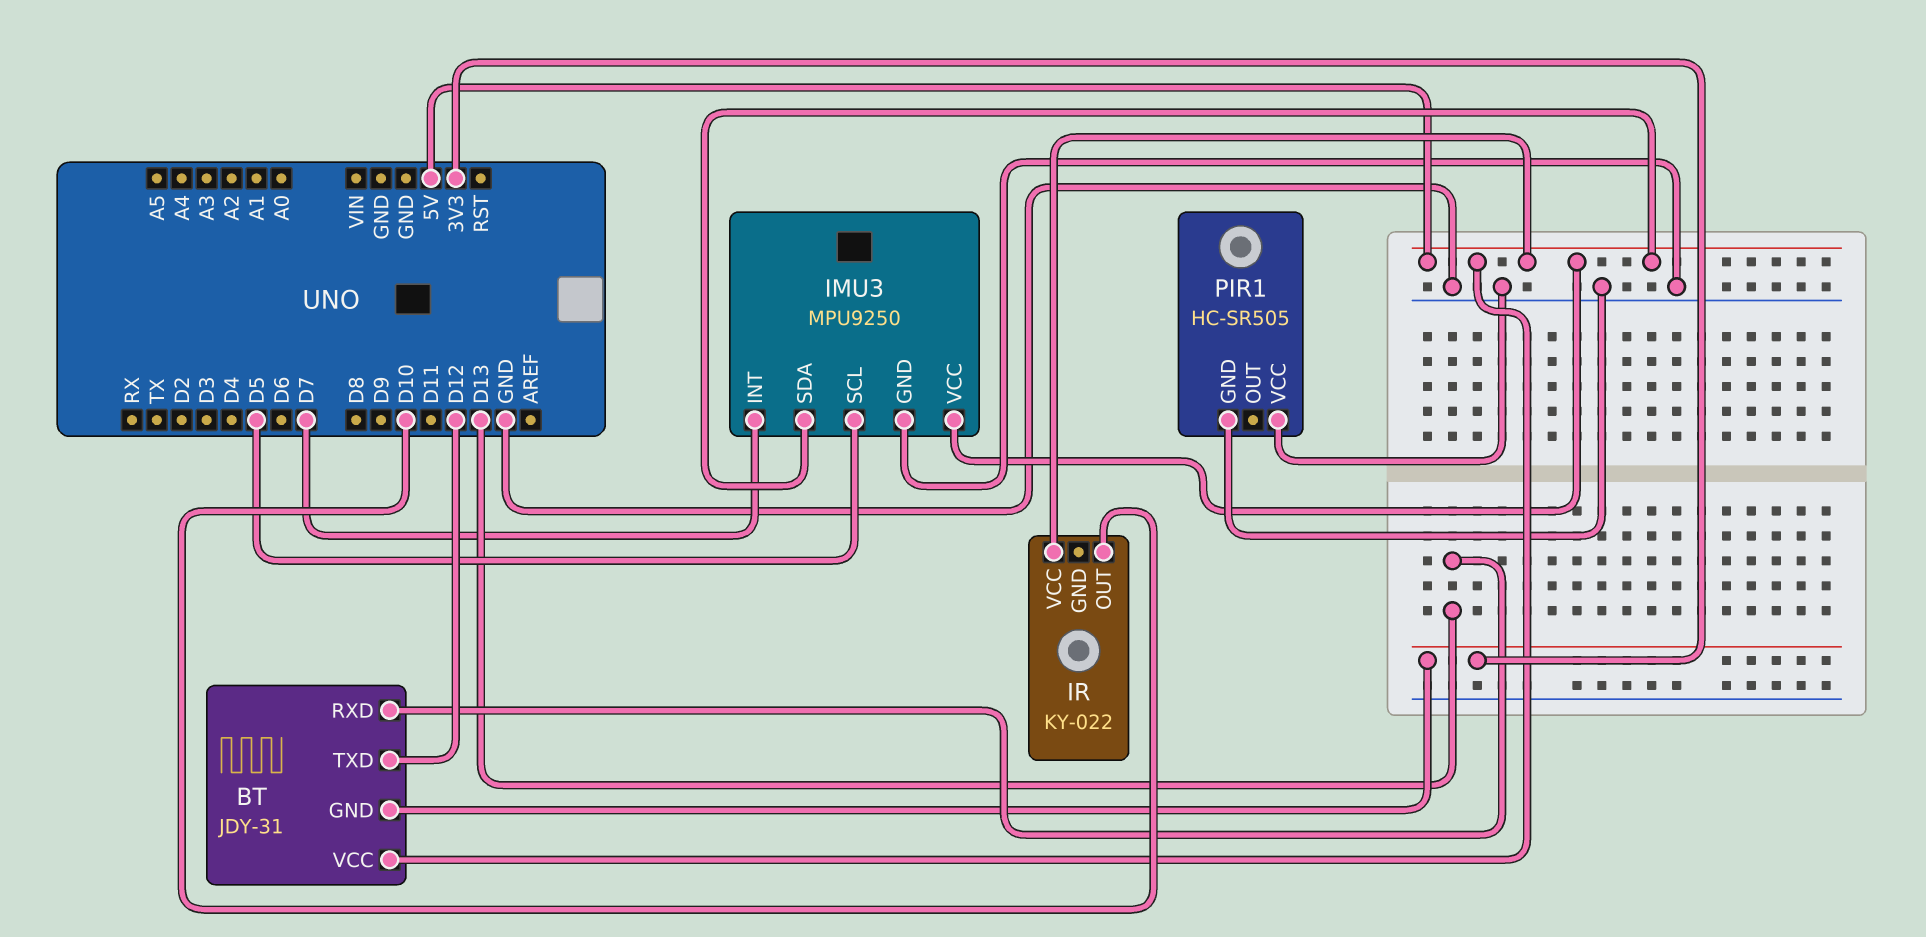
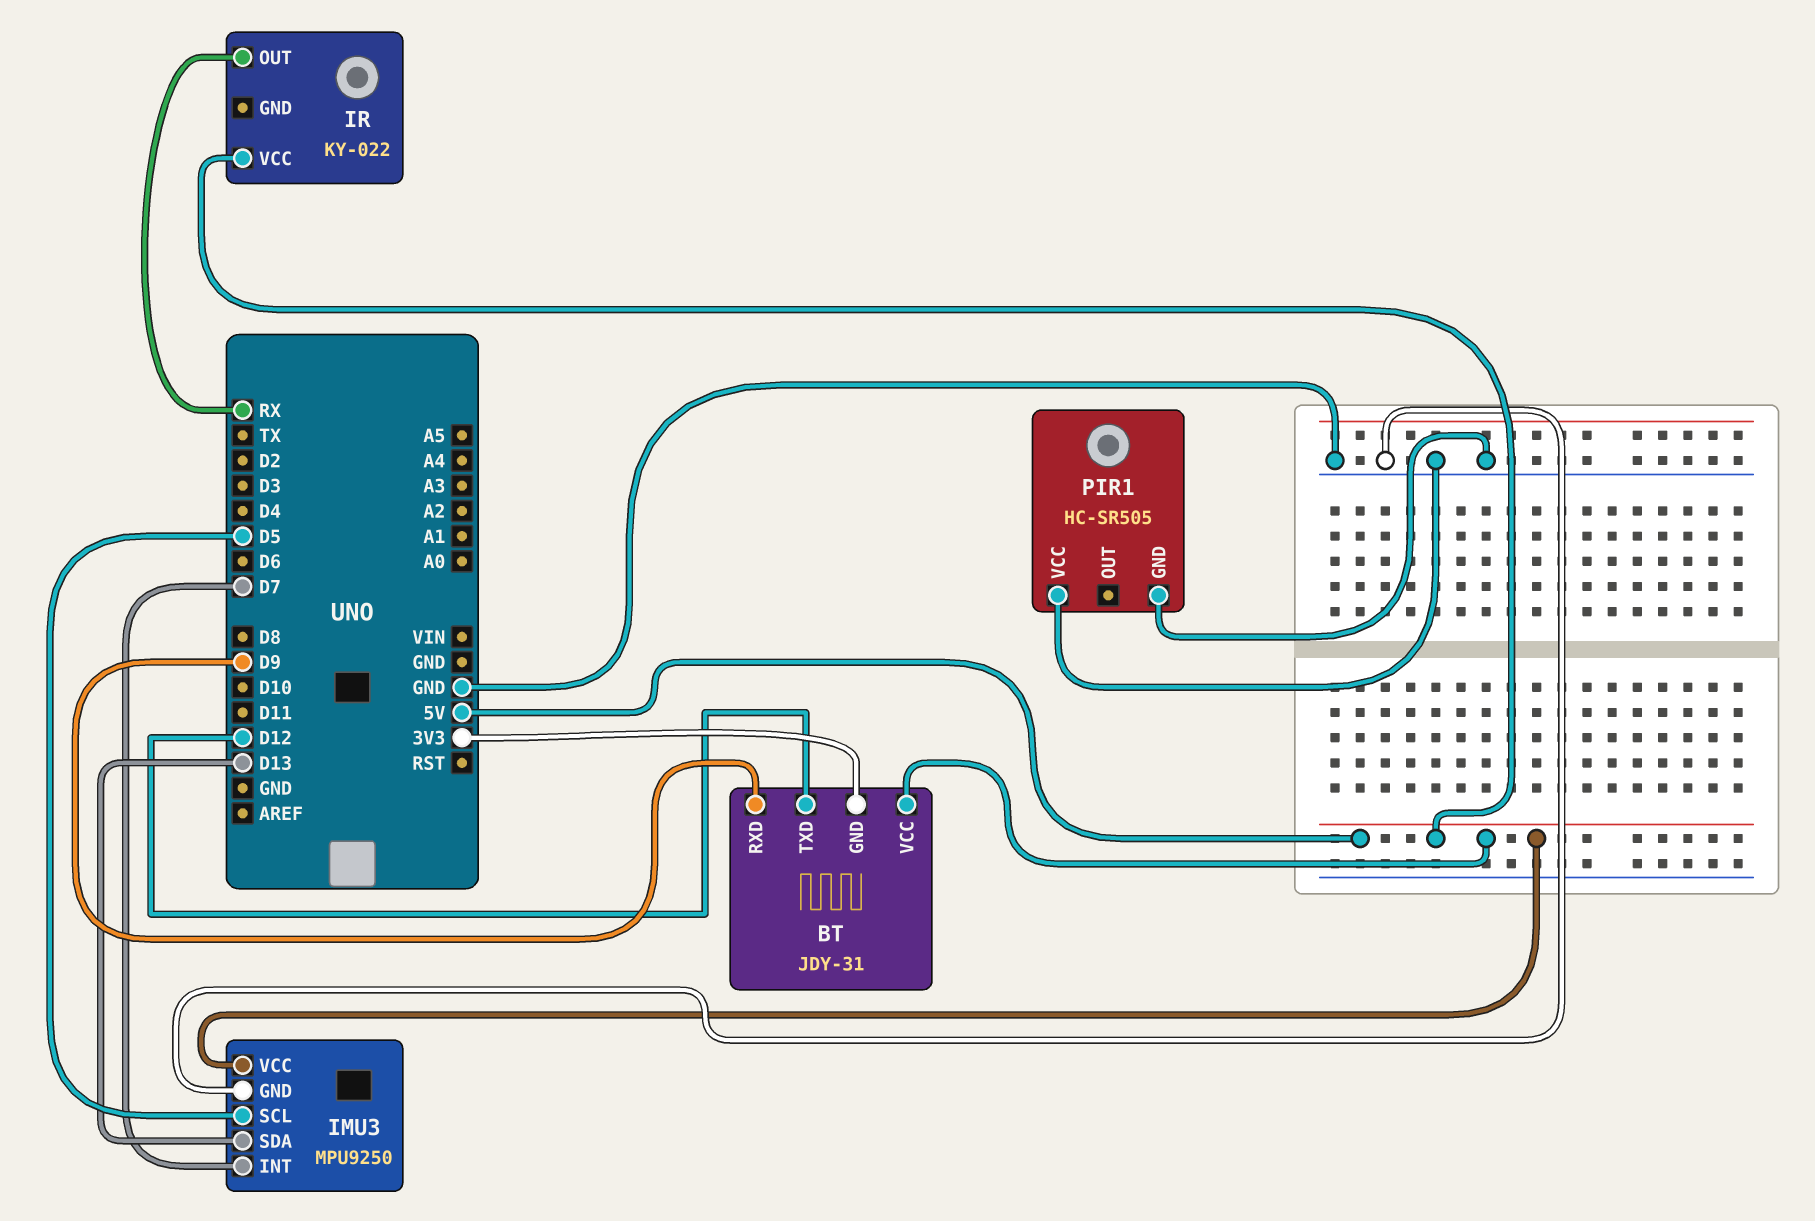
BT pin RXD: D13 -> D9
IMU3 pin SDA: 5V -> D13
IR pin OUT: D10 -> RX

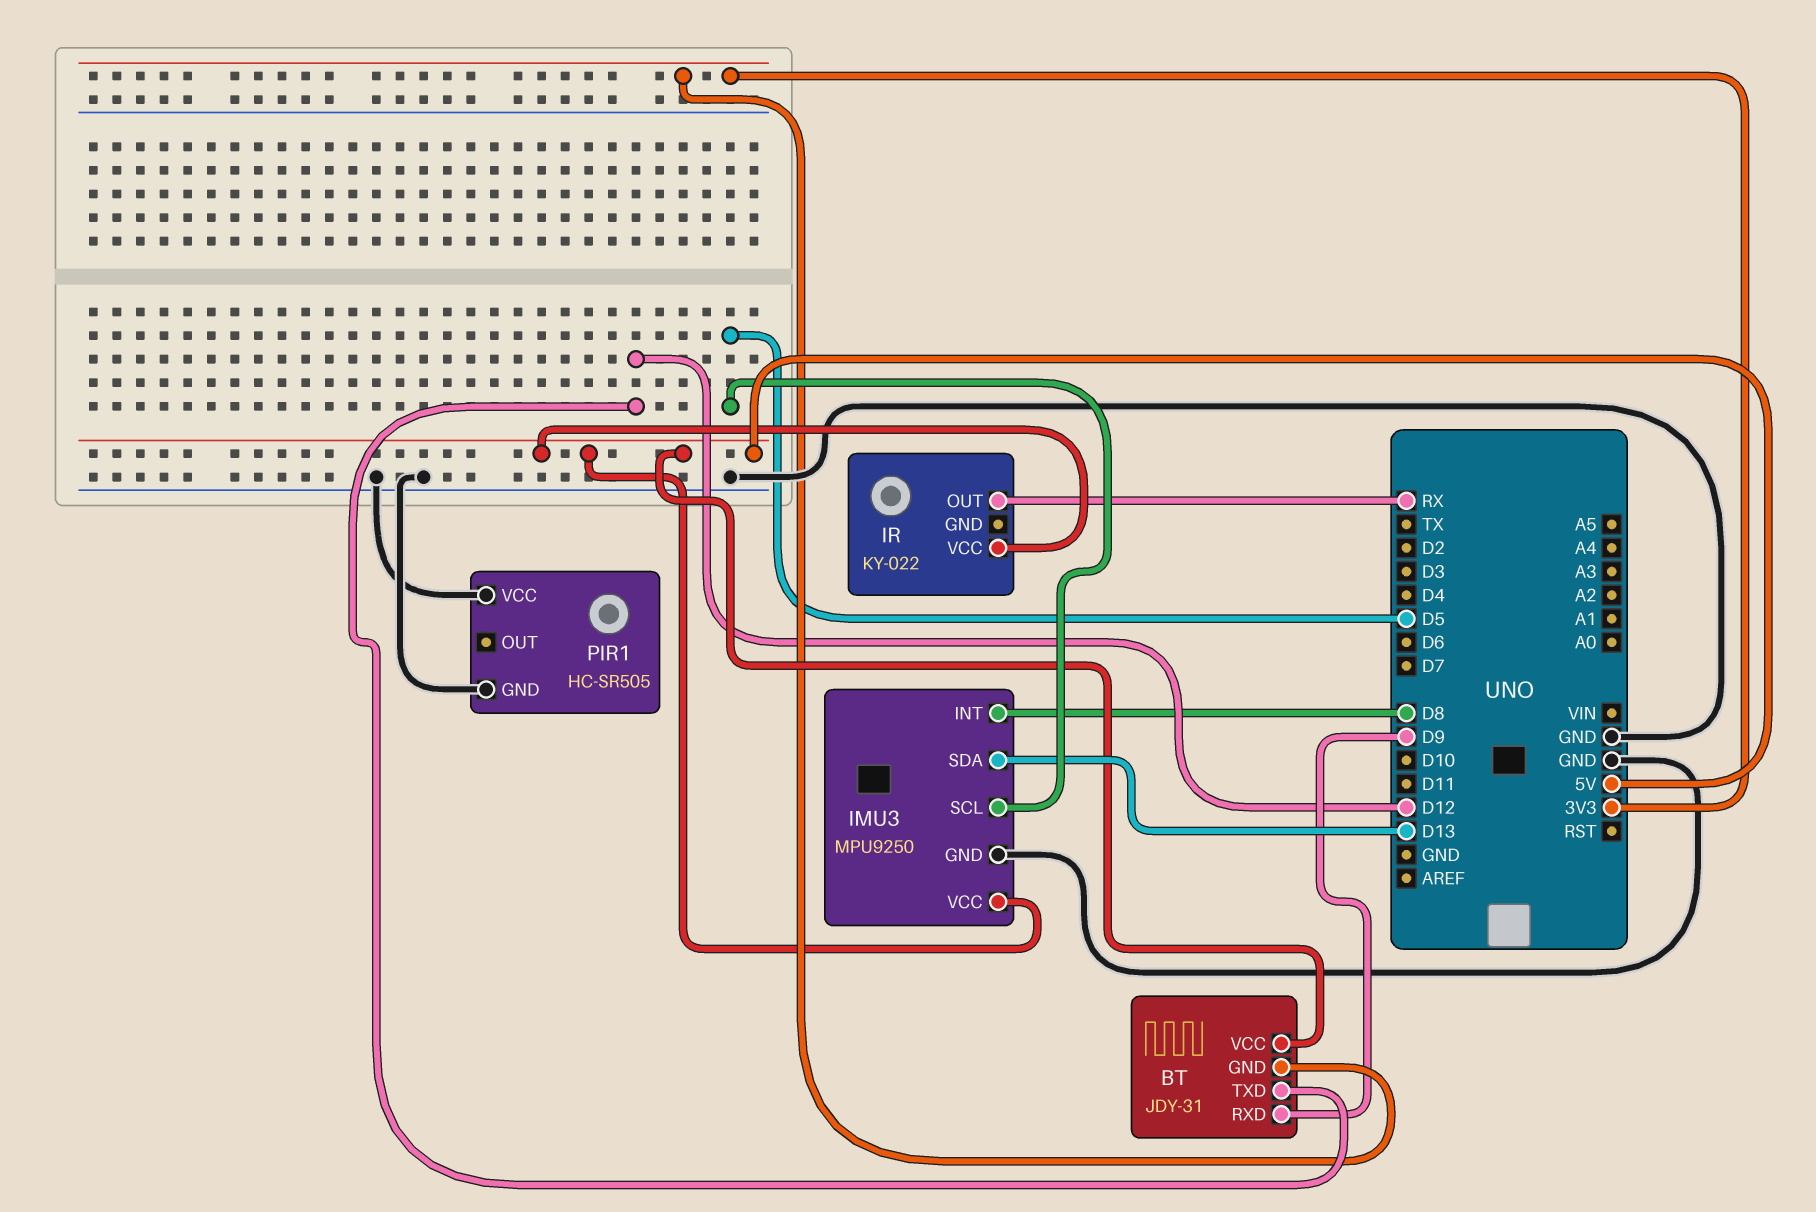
IMU3 pin INT: D7 -> D8

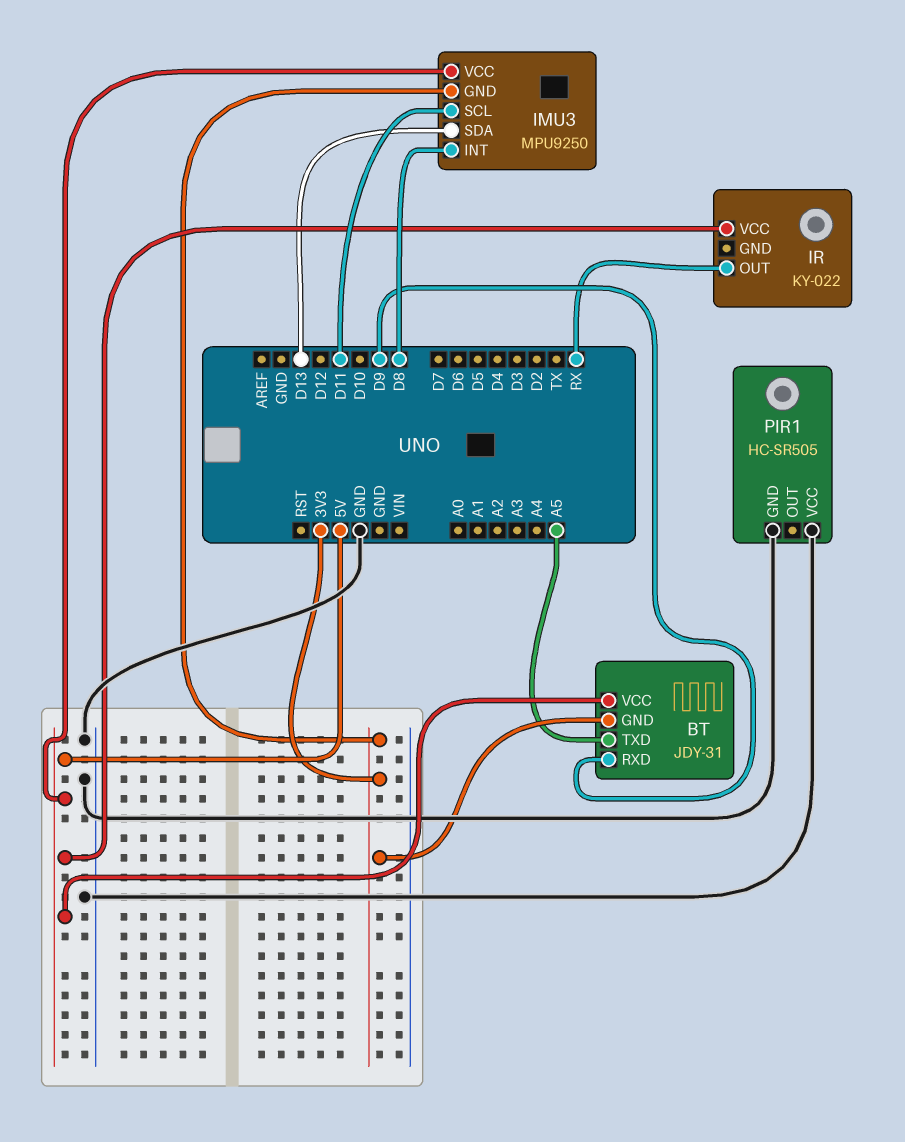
BT pin TXD: D12 -> A5
IMU3 pin GND: GND -> 3V3
IMU3 pin SCL: D5 -> D11

